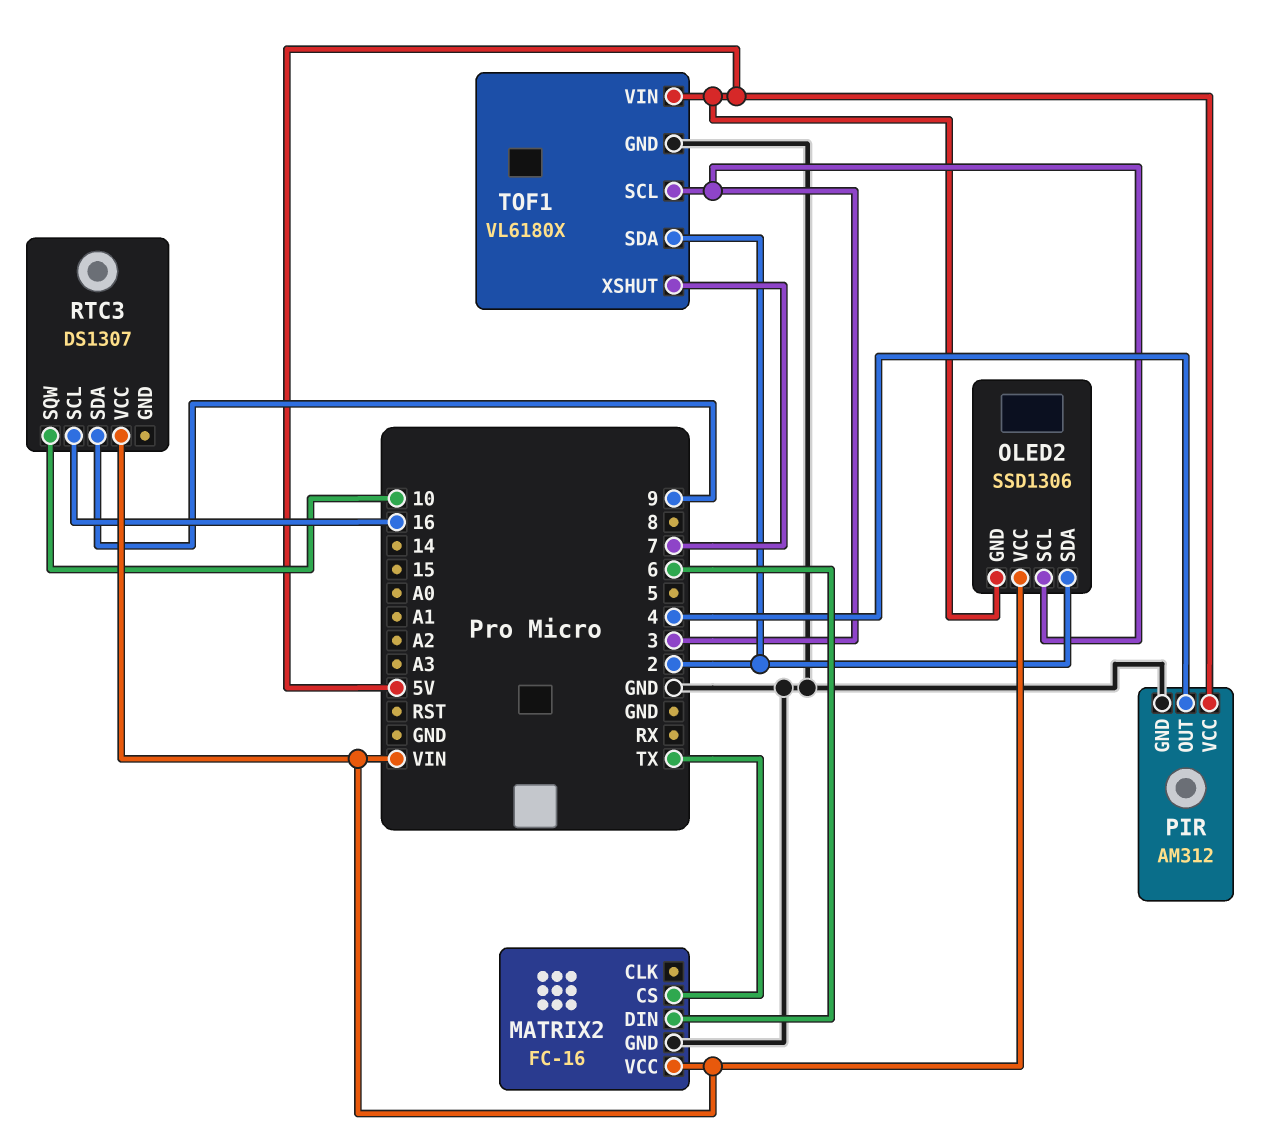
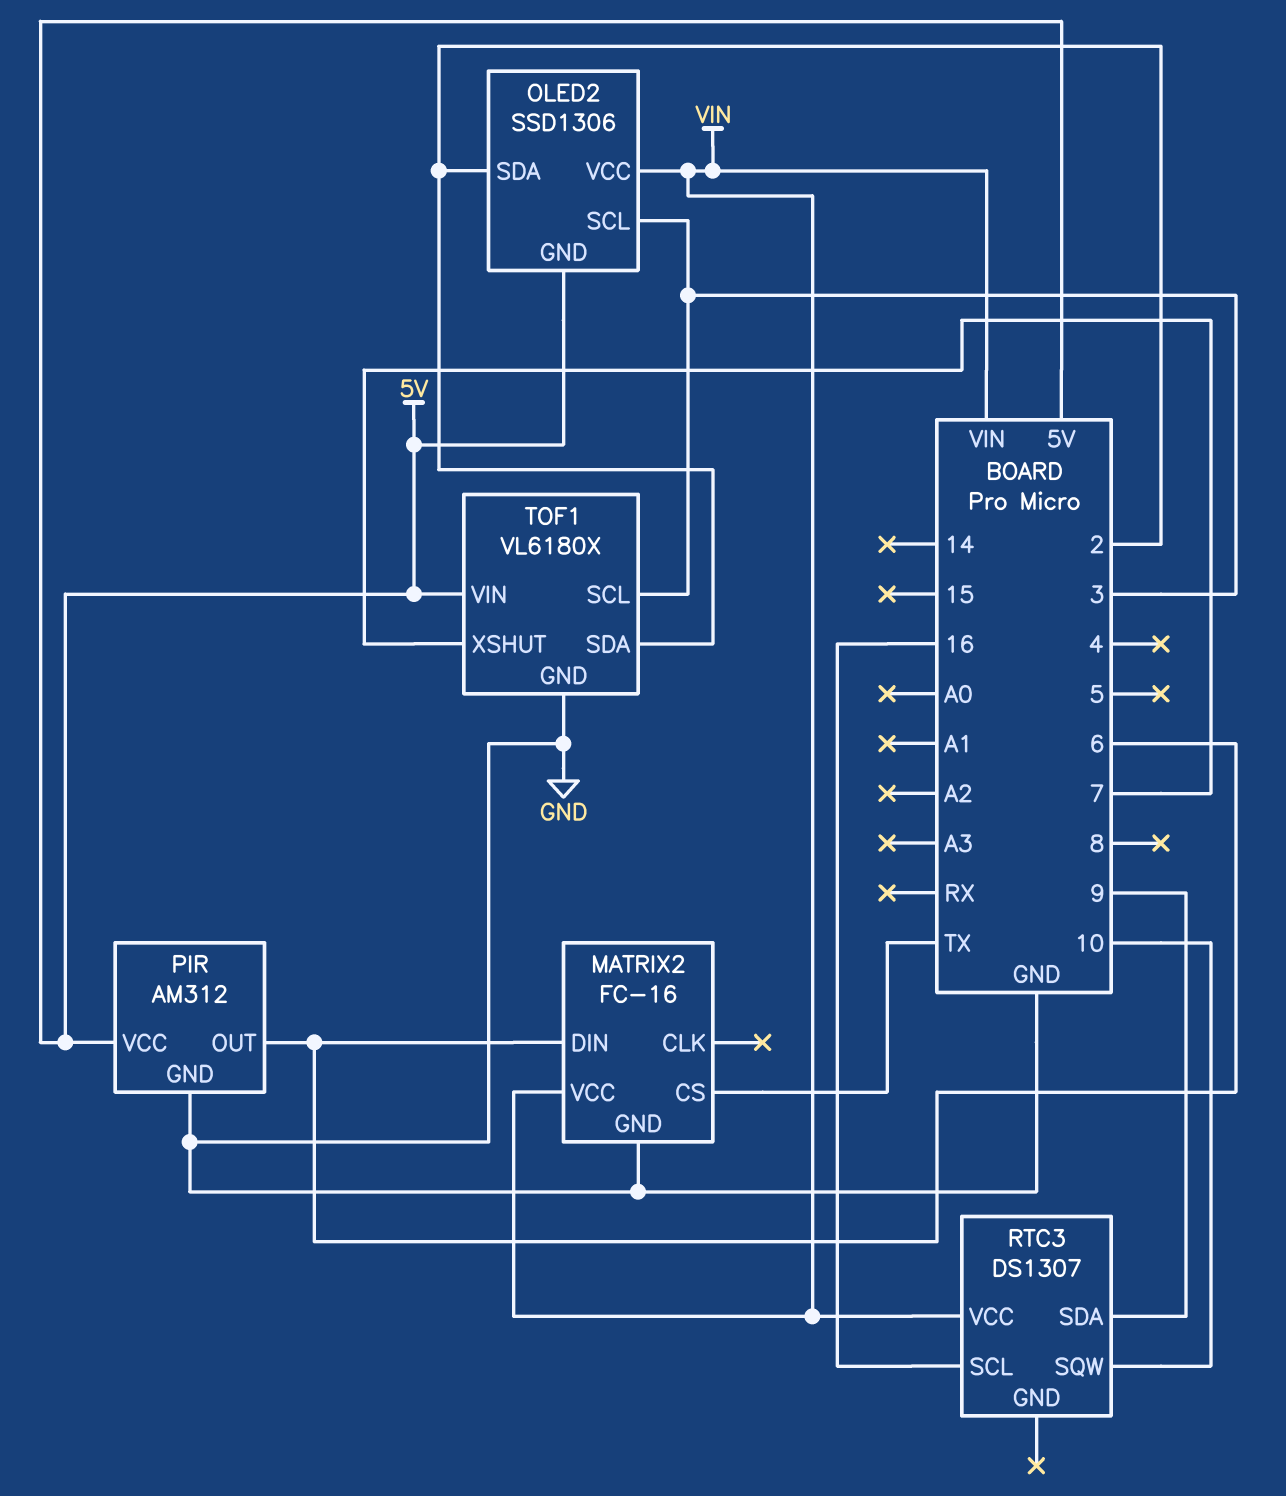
PIR pin OUT: 4 -> 6

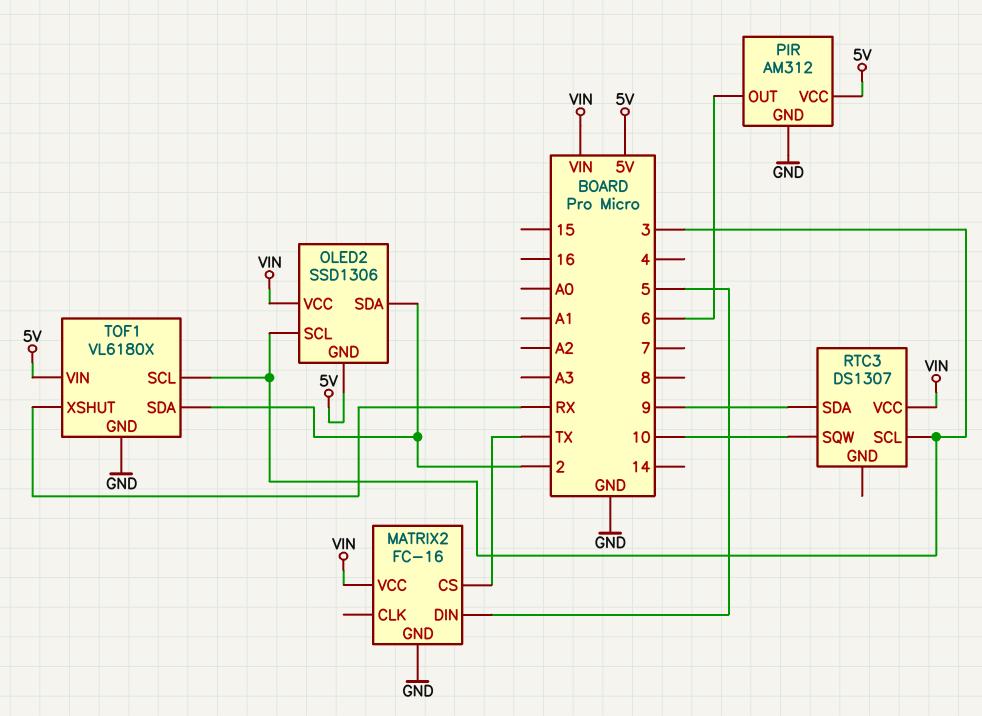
MATRIX2 pin DIN: 6 -> 5
RTC3 pin SCL: 16 -> 3
TOF1 pin XSHUT: 7 -> RX

